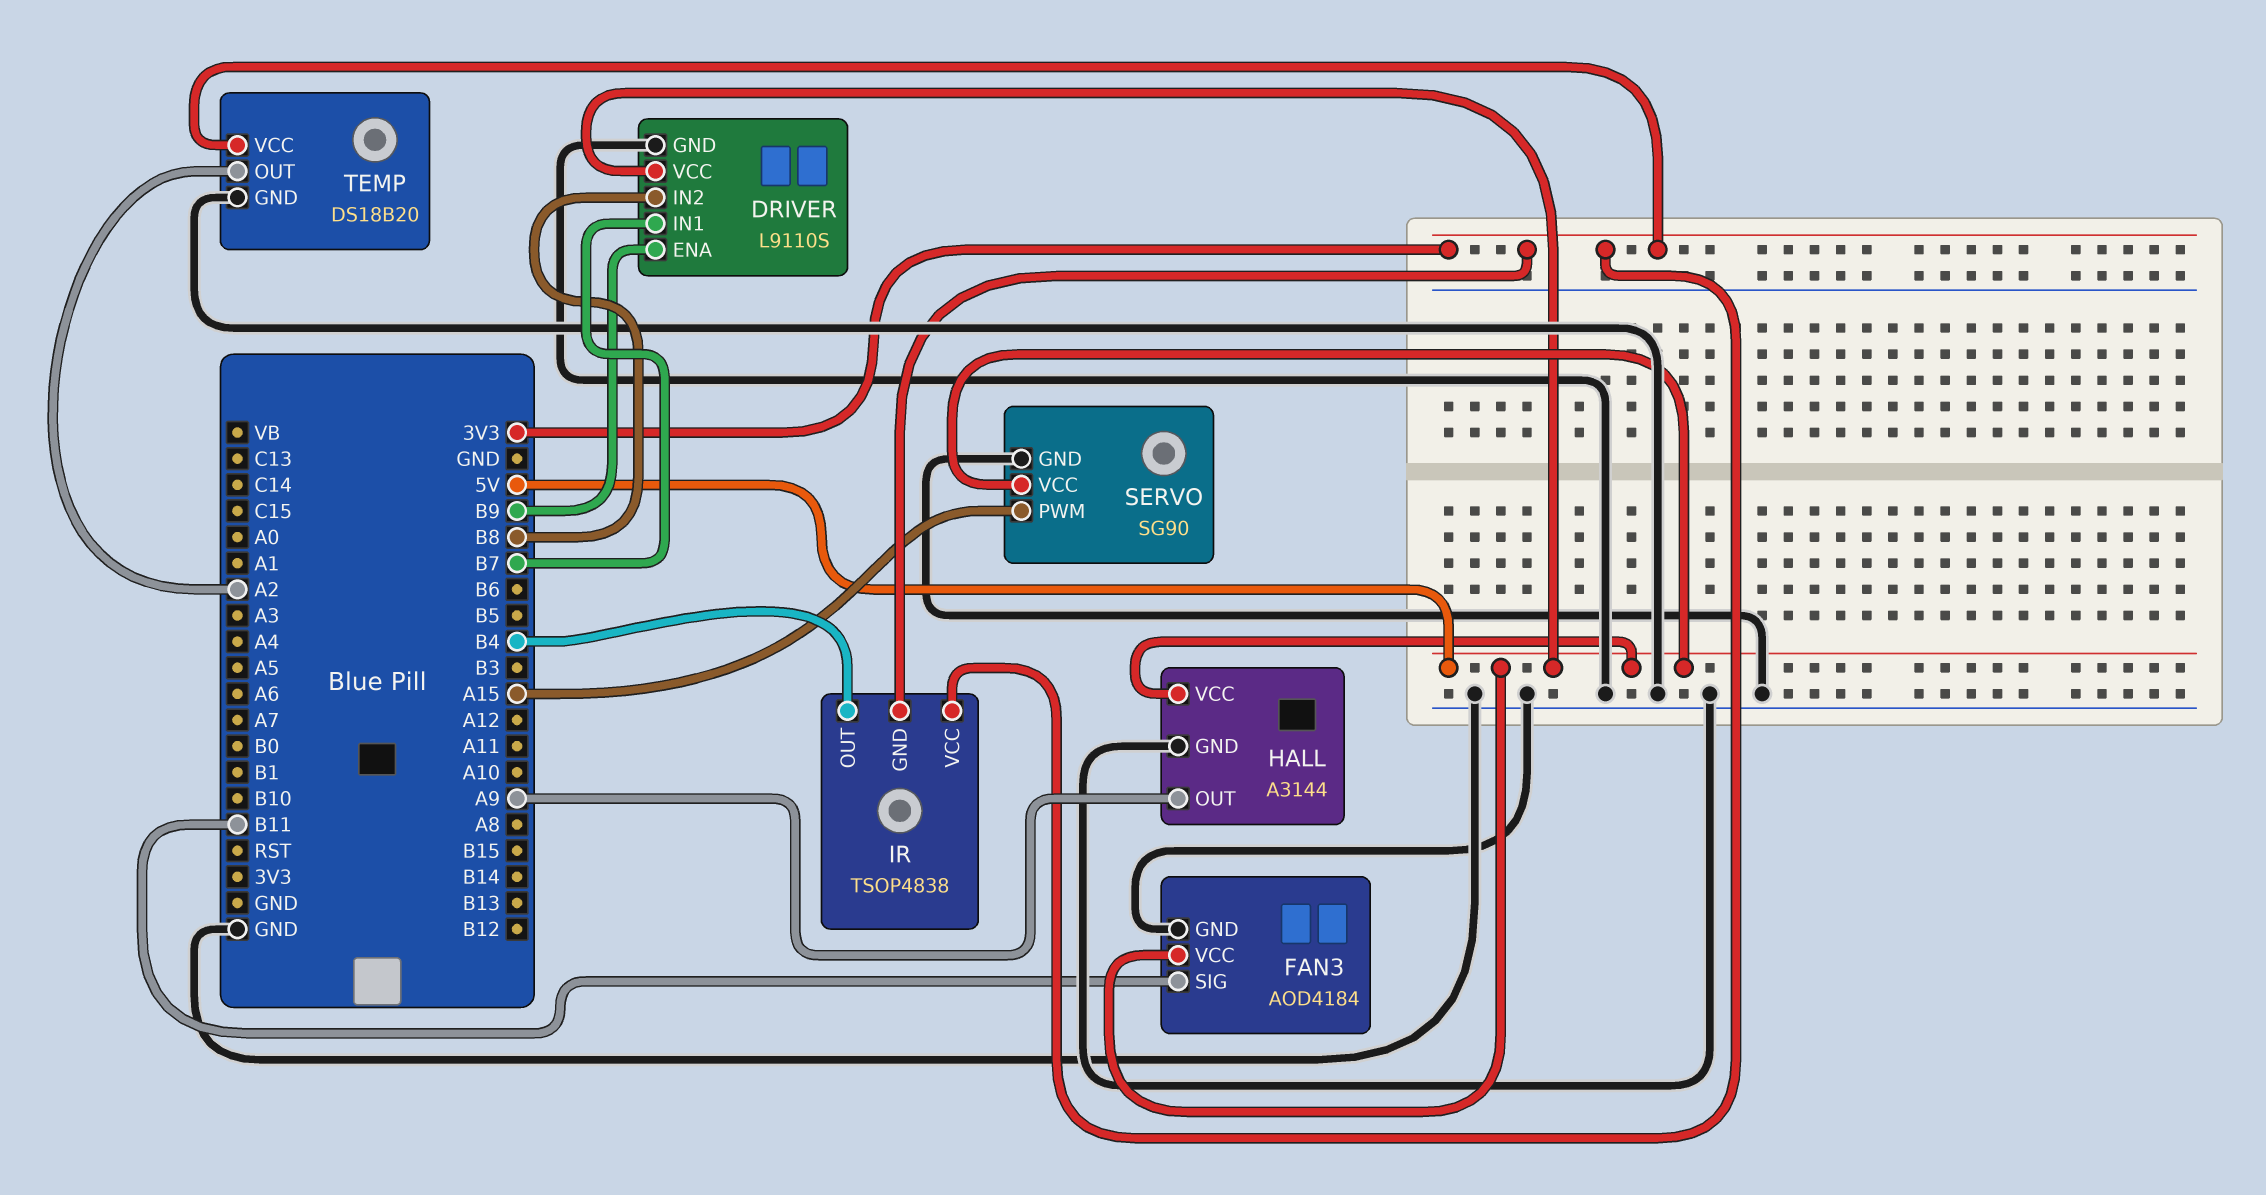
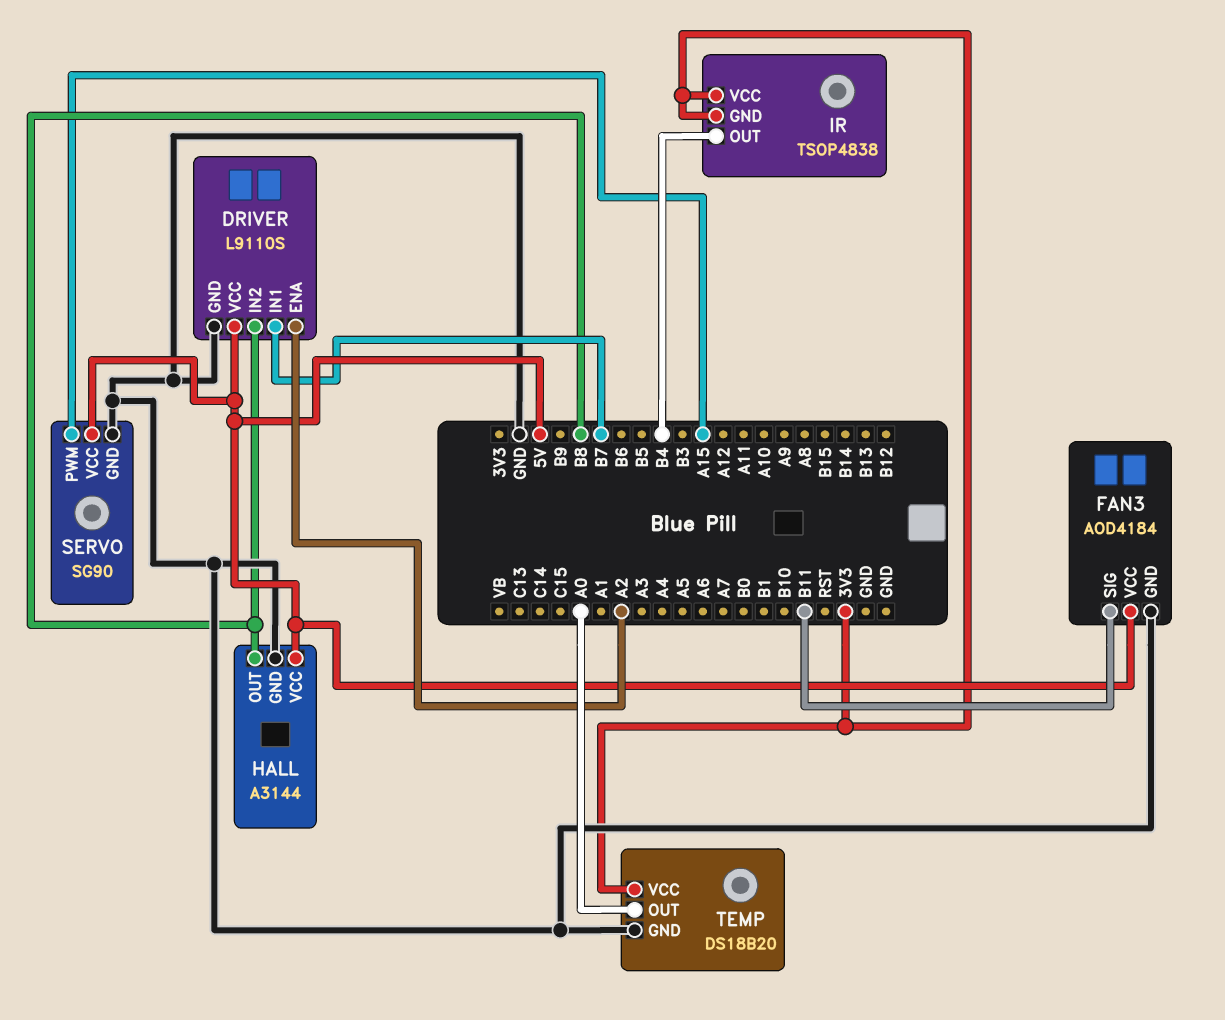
DRIVER pin ENA: B9 -> A2
HALL pin OUT: A9 -> B8
TEMP pin OUT: A2 -> A0

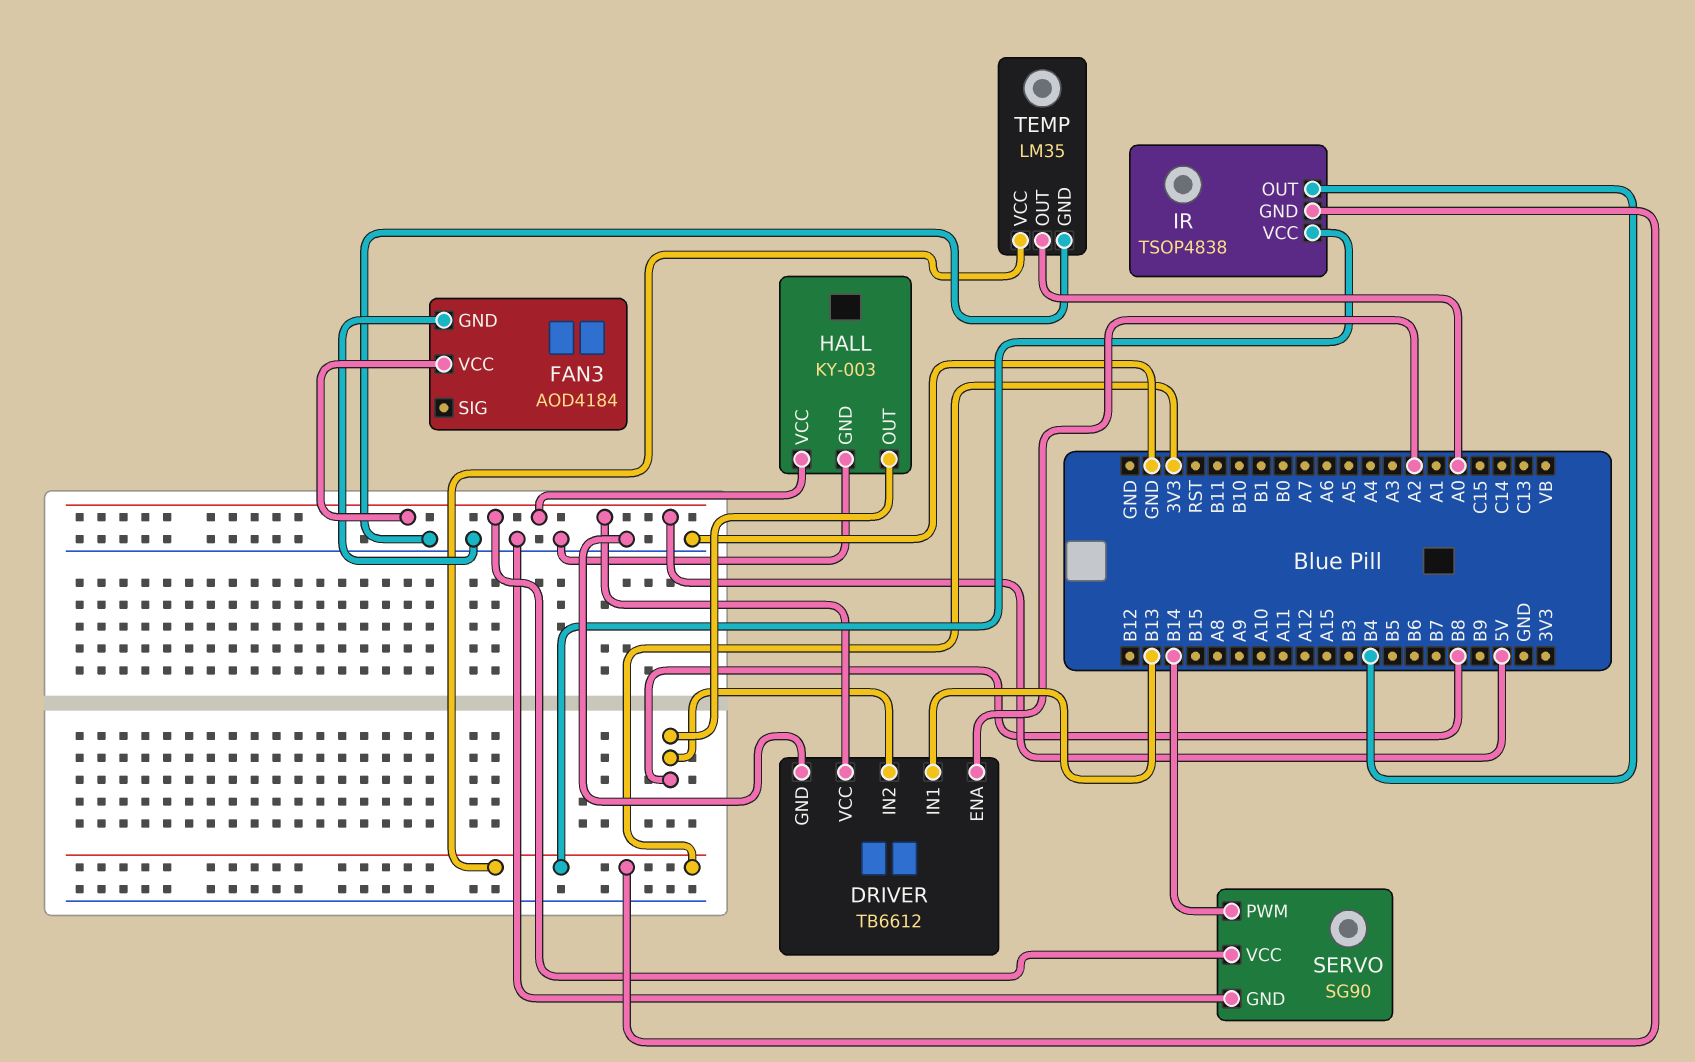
DRIVER: L9110S -> TB6612
DRIVER pin IN1: B7 -> B13
FAN3 pin SIG: B11 -> none
HALL: A3144 -> KY-003
SERVO pin PWM: A15 -> B14
TEMP: DS18B20 -> LM35

